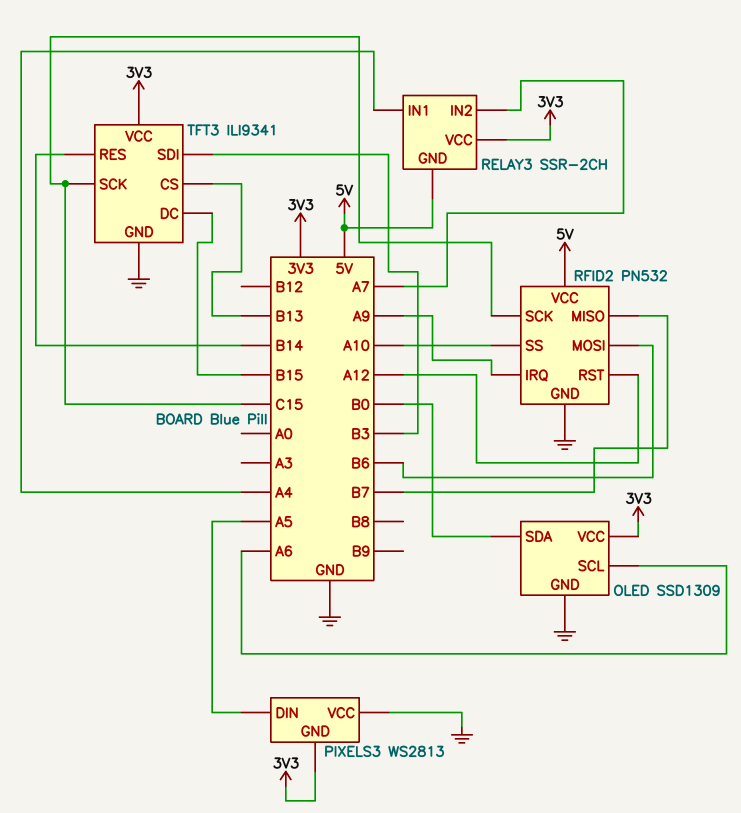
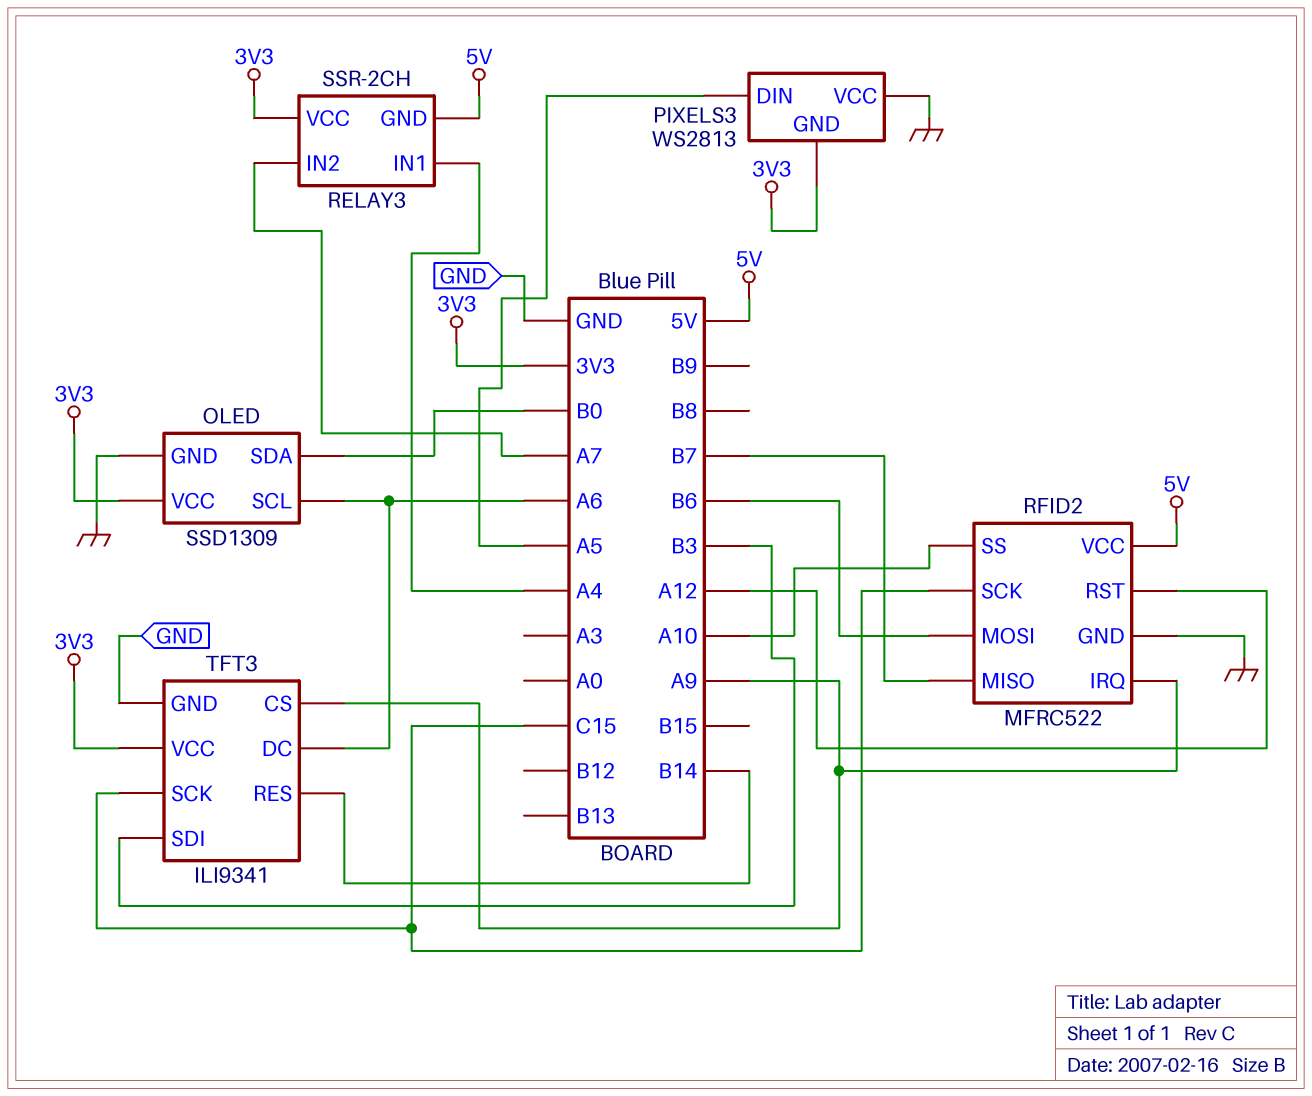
RFID2: PN532 -> MFRC522
TFT3 pin CS: B13 -> A9
TFT3 pin DC: B15 -> A6

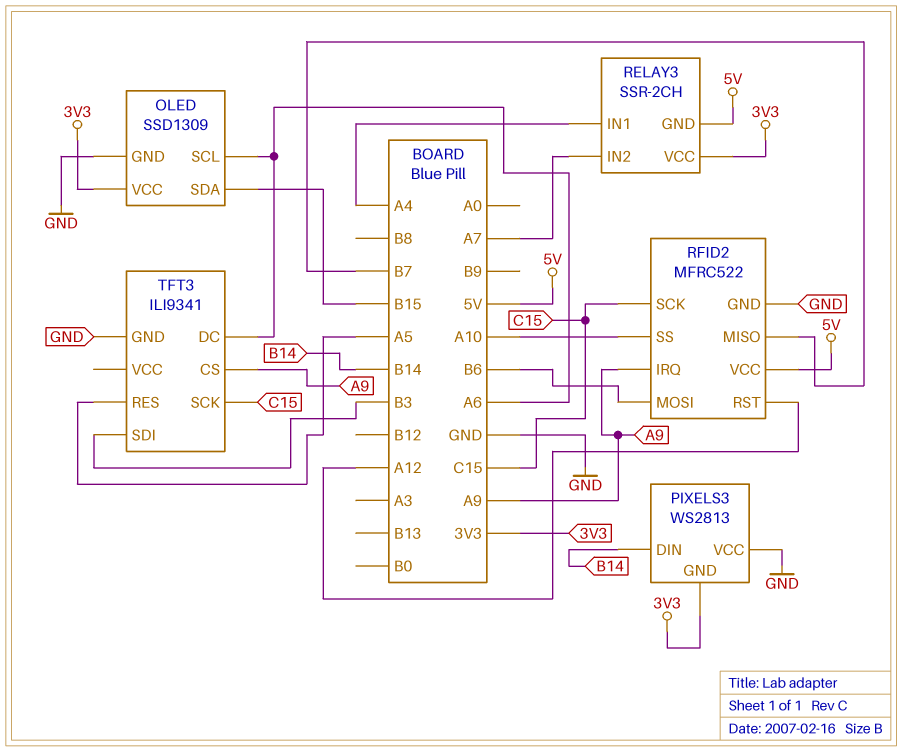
OLED pin SDA: B0 -> B15
PIXELS3 pin DIN: A5 -> B14
TFT3 pin RES: B14 -> A5
TFT3 pin VCC: 3V3 -> none

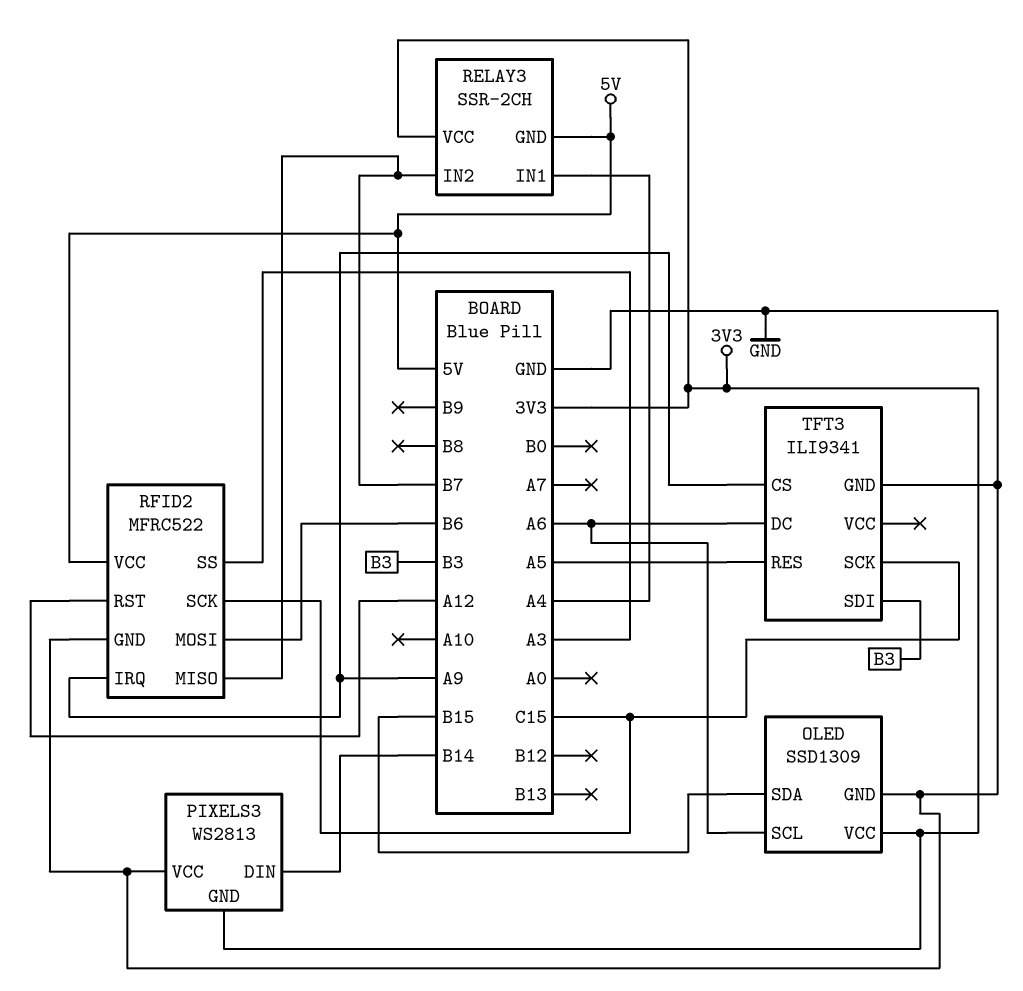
RELAY3 pin IN2: A7 -> B7
RFID2 pin SS: A10 -> A3

